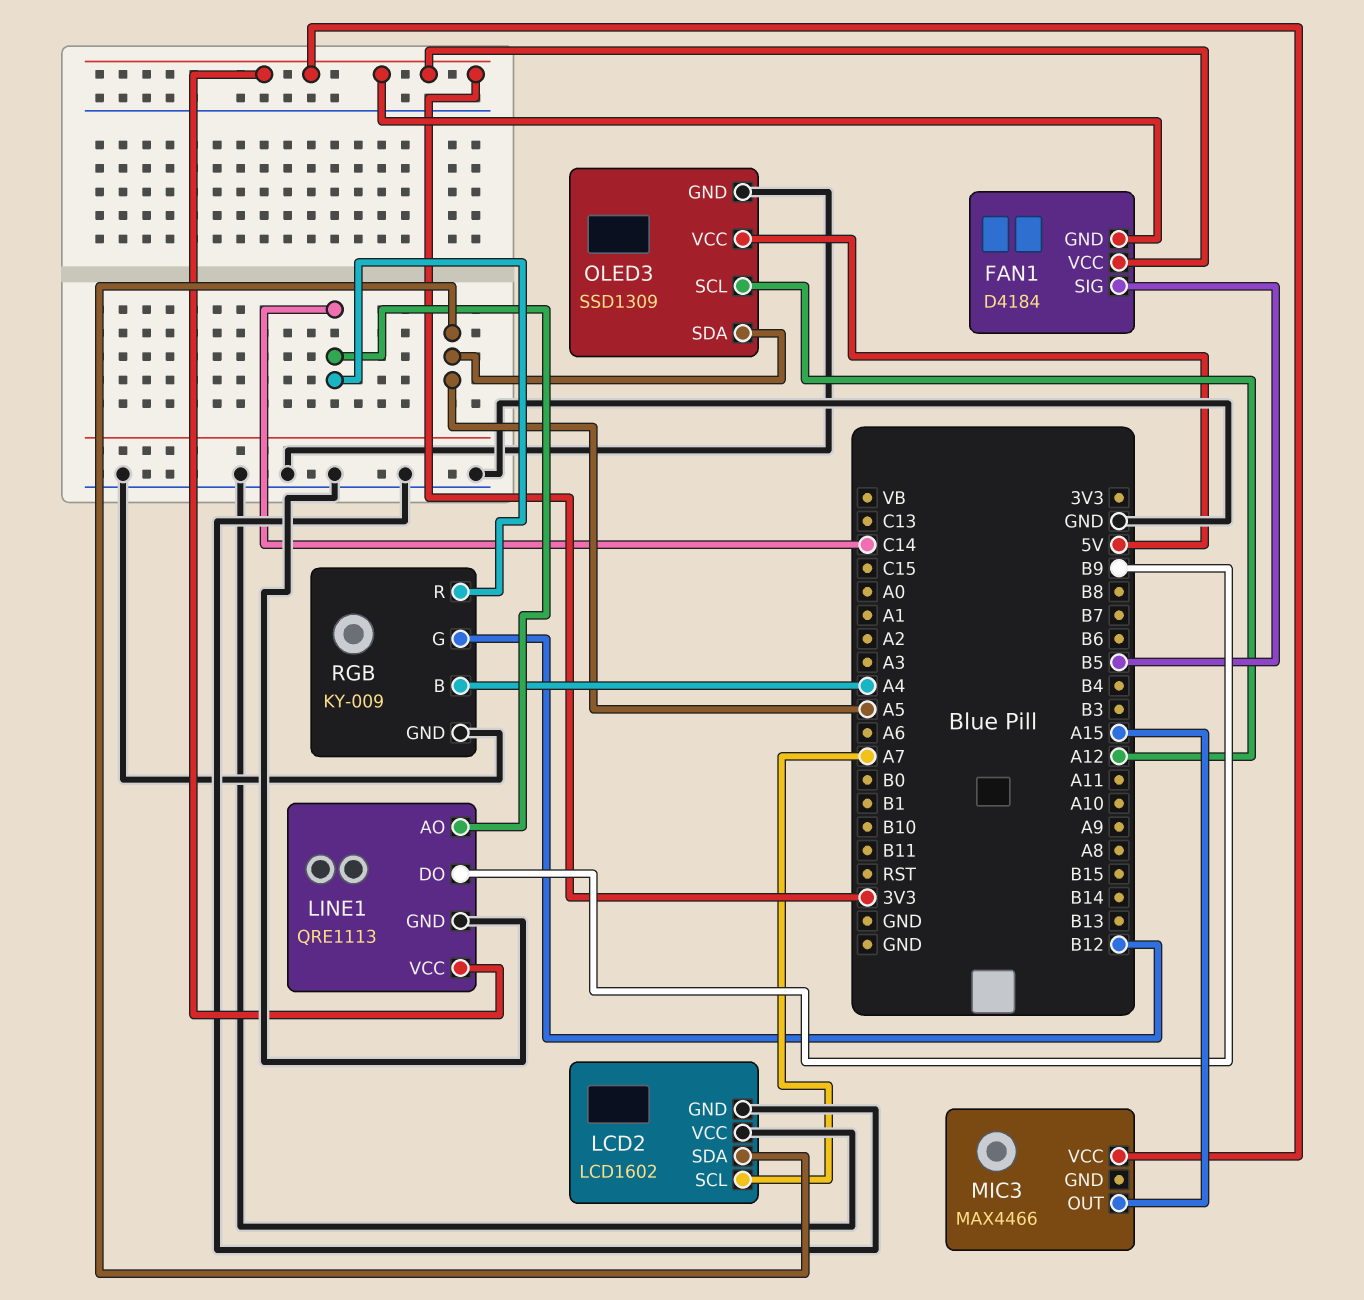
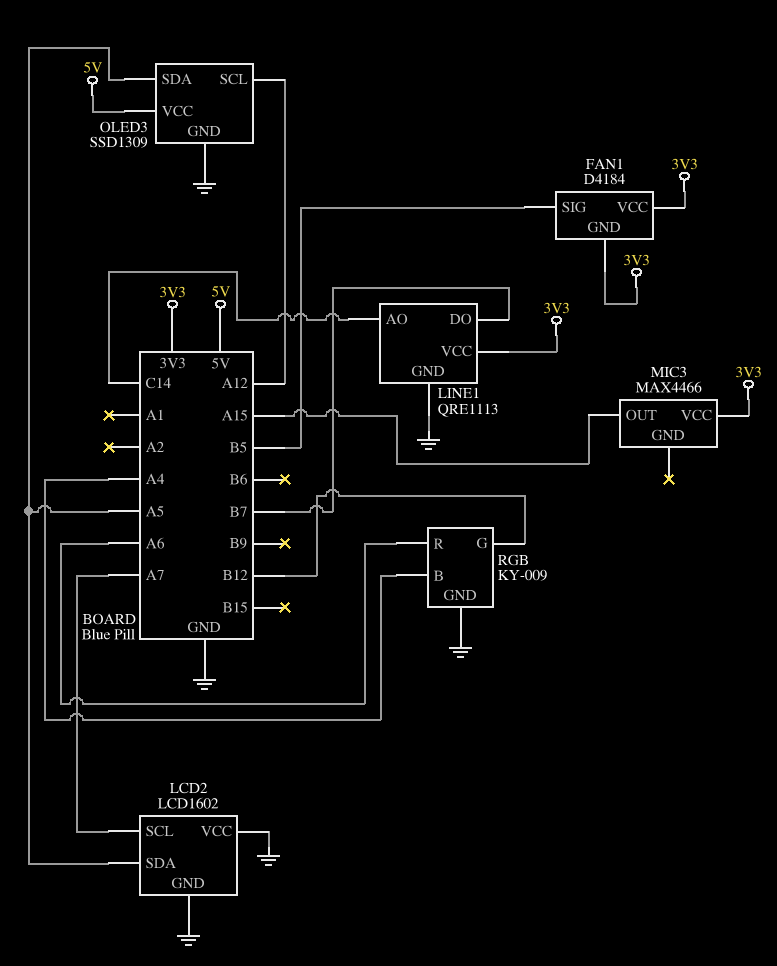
LINE1 pin DO: B9 -> B7
RGB pin R: C14 -> A6

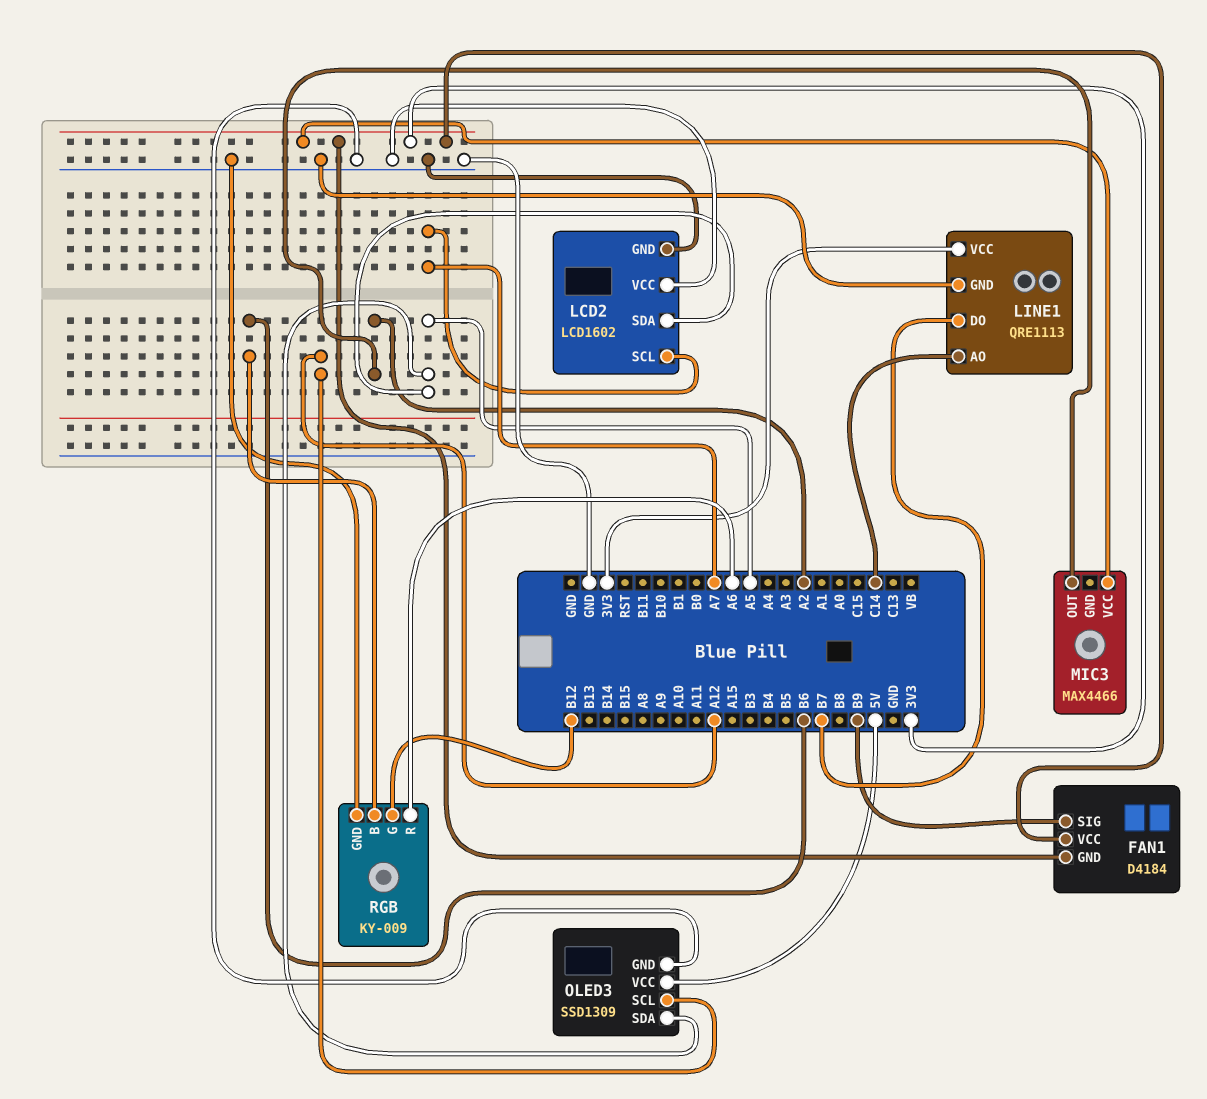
FAN1 pin SIG: B5 -> B9
MIC3 pin OUT: A15 -> A2
RGB pin B: A4 -> B6

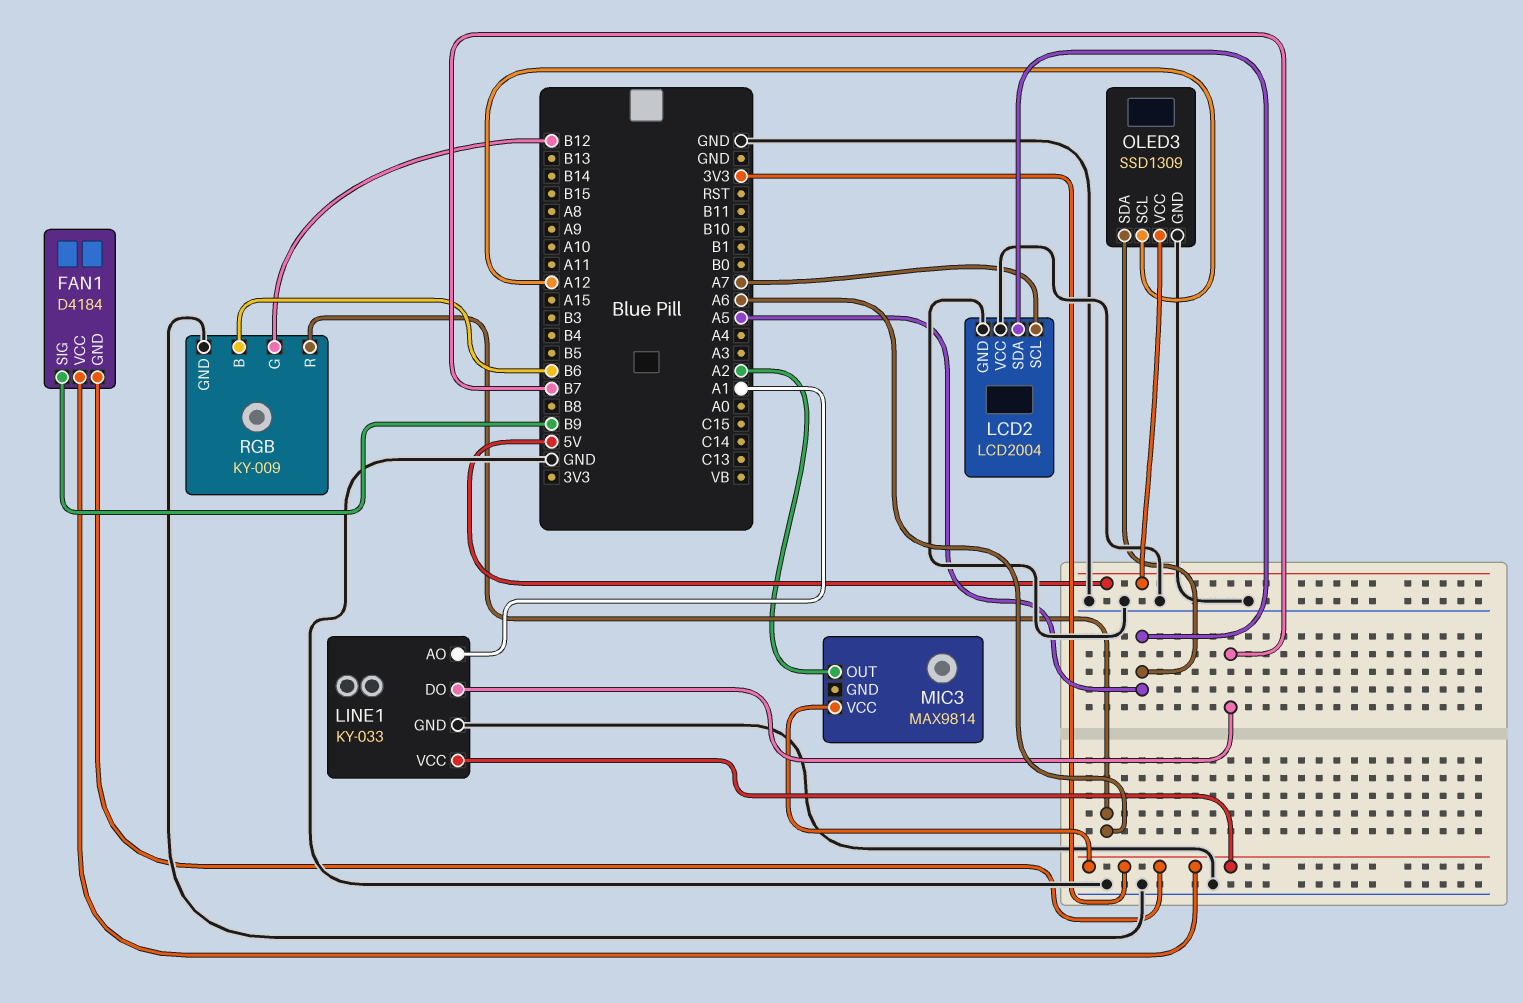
LCD2: LCD1602 -> LCD2004
LINE1: QRE1113 -> KY-033
LINE1 pin AO: C14 -> A1
MIC3: MAX4466 -> MAX9814

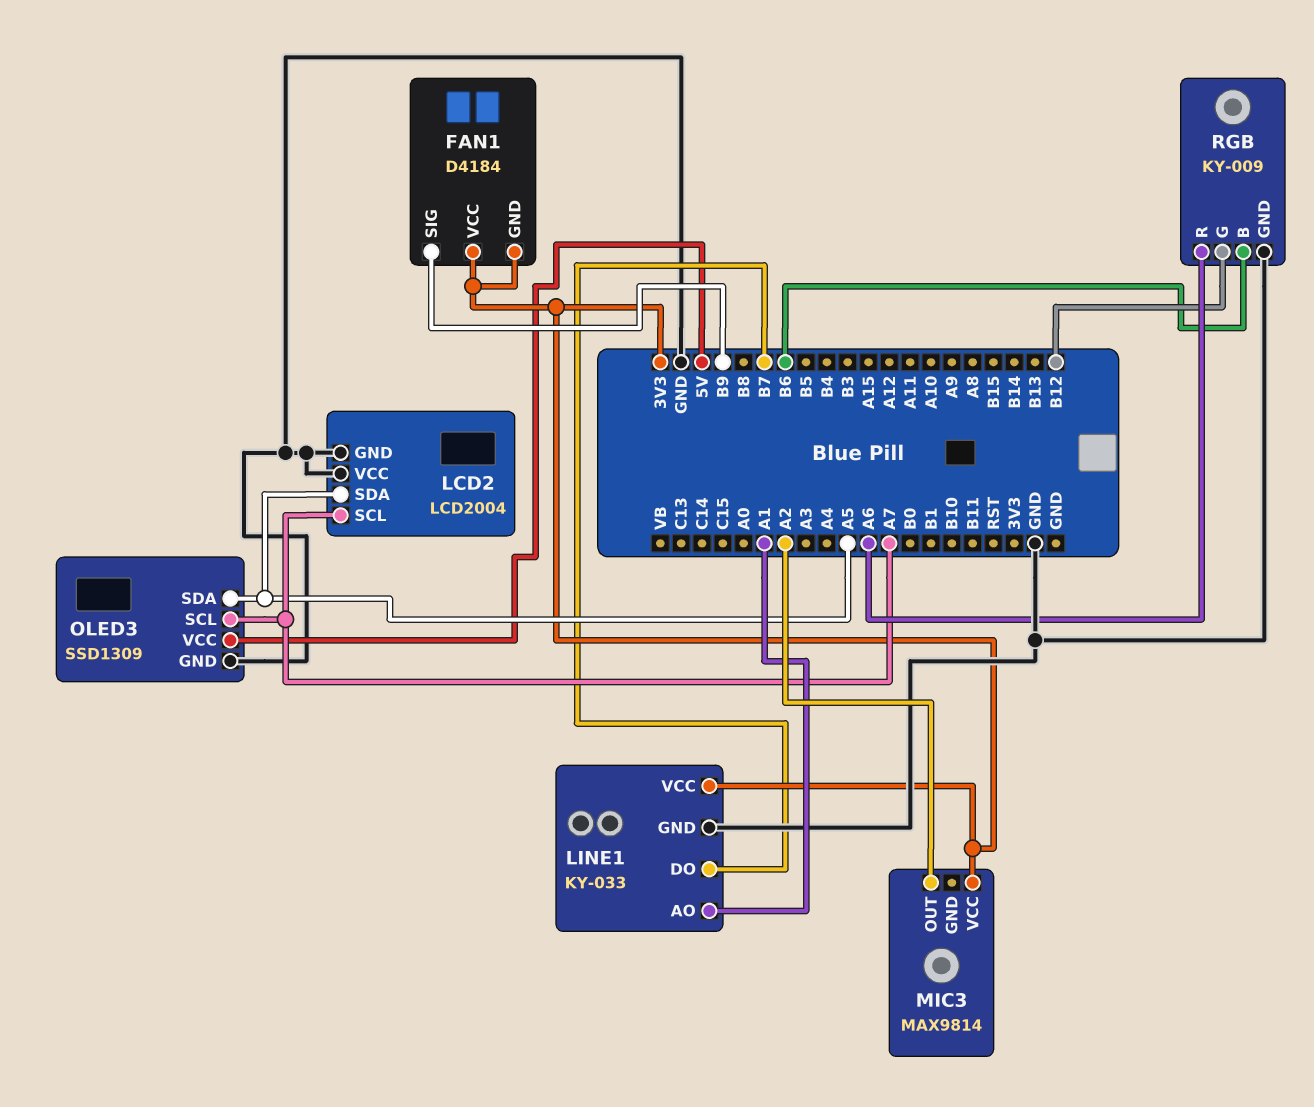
OLED3 pin SCL: A12 -> A7

